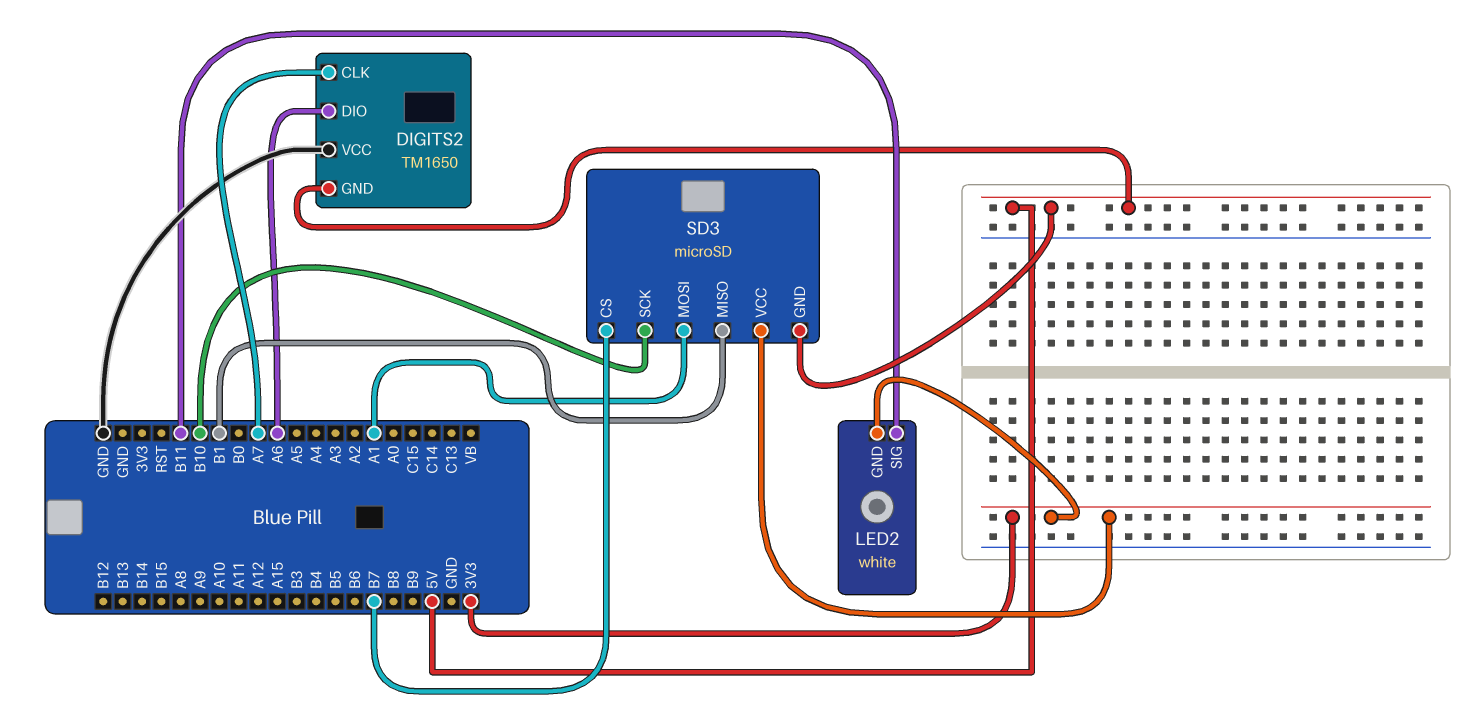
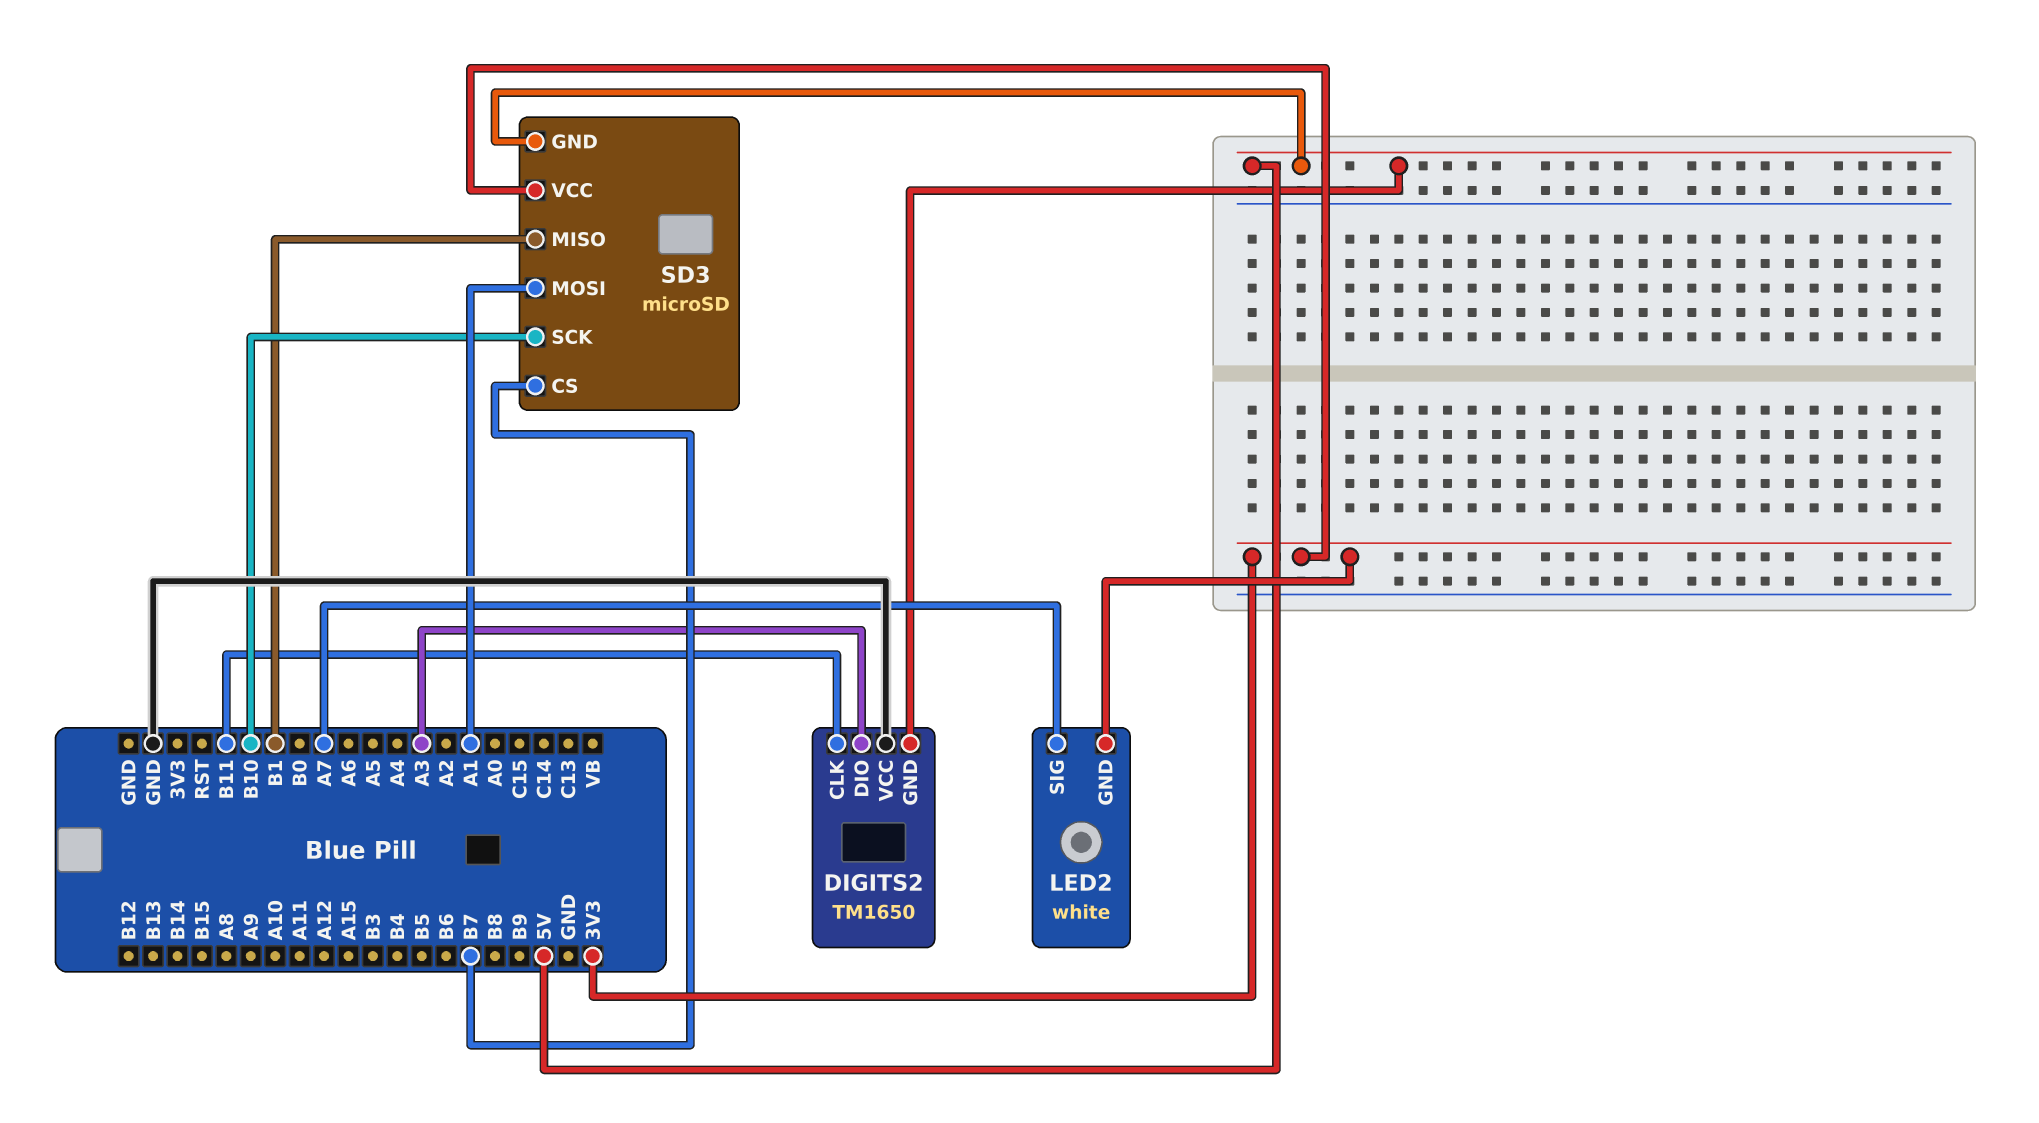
DIGITS2 pin CLK: A7 -> B11
DIGITS2 pin DIO: A6 -> A3
LED2 pin SIG: B11 -> A7

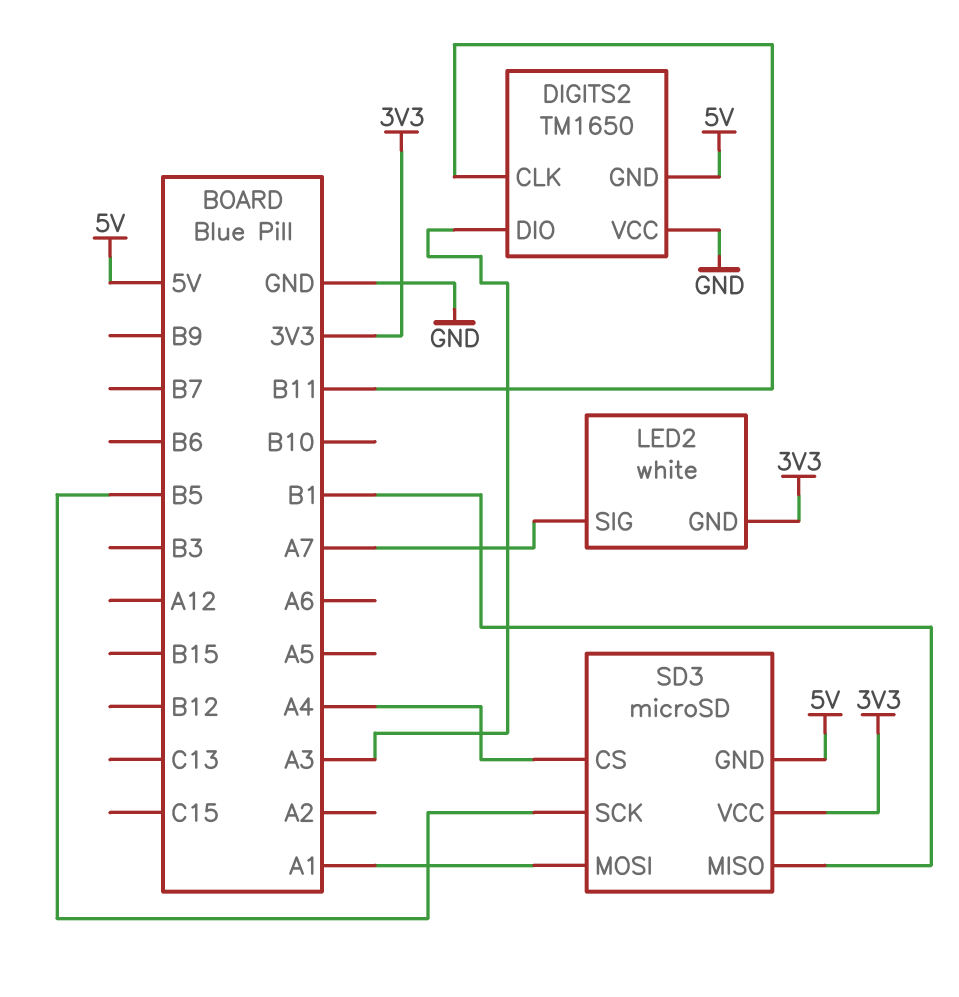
SD3 pin CS: B7 -> A4
SD3 pin SCK: B10 -> B5

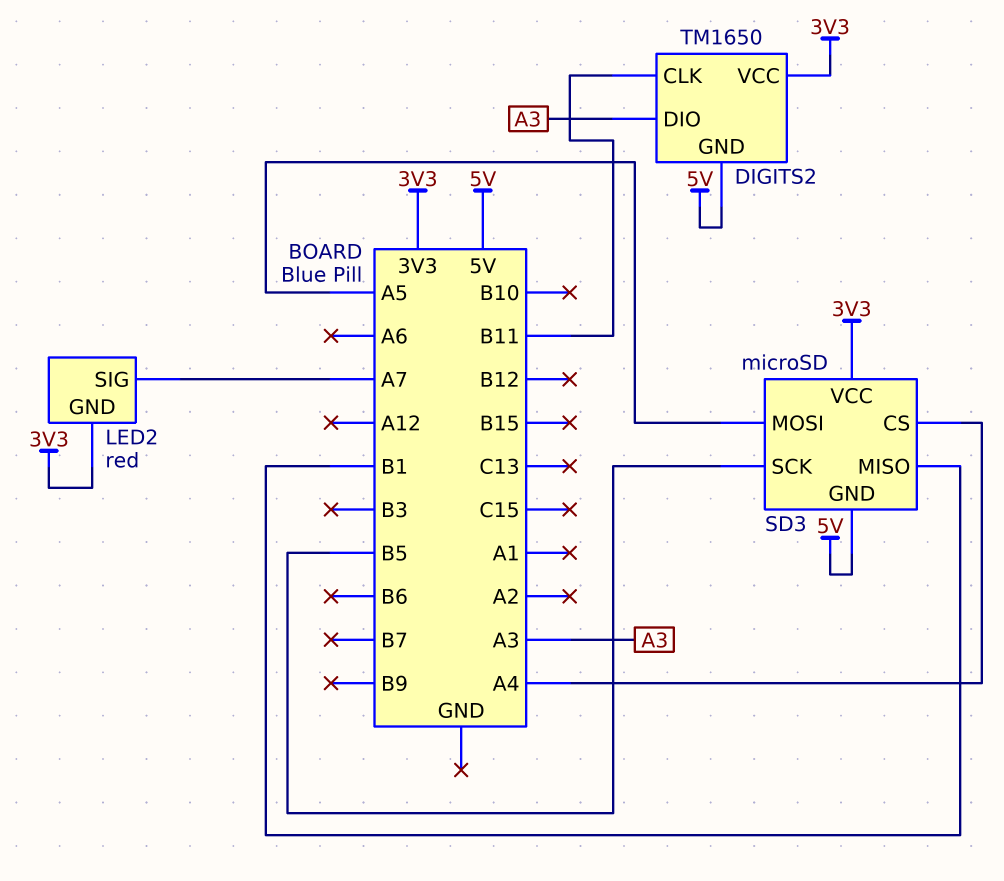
DIGITS2 pin VCC: GND -> 3V3
LED2: white -> red
SD3 pin MOSI: A1 -> A5

